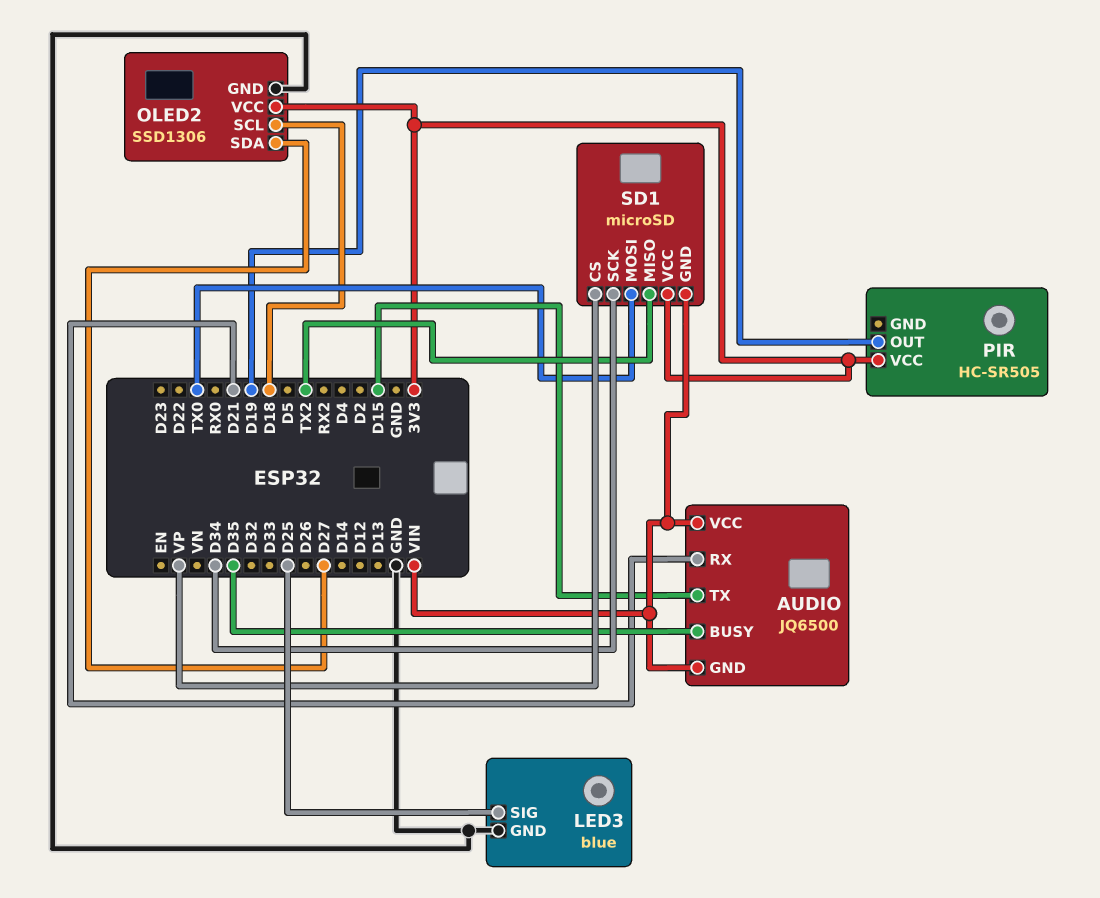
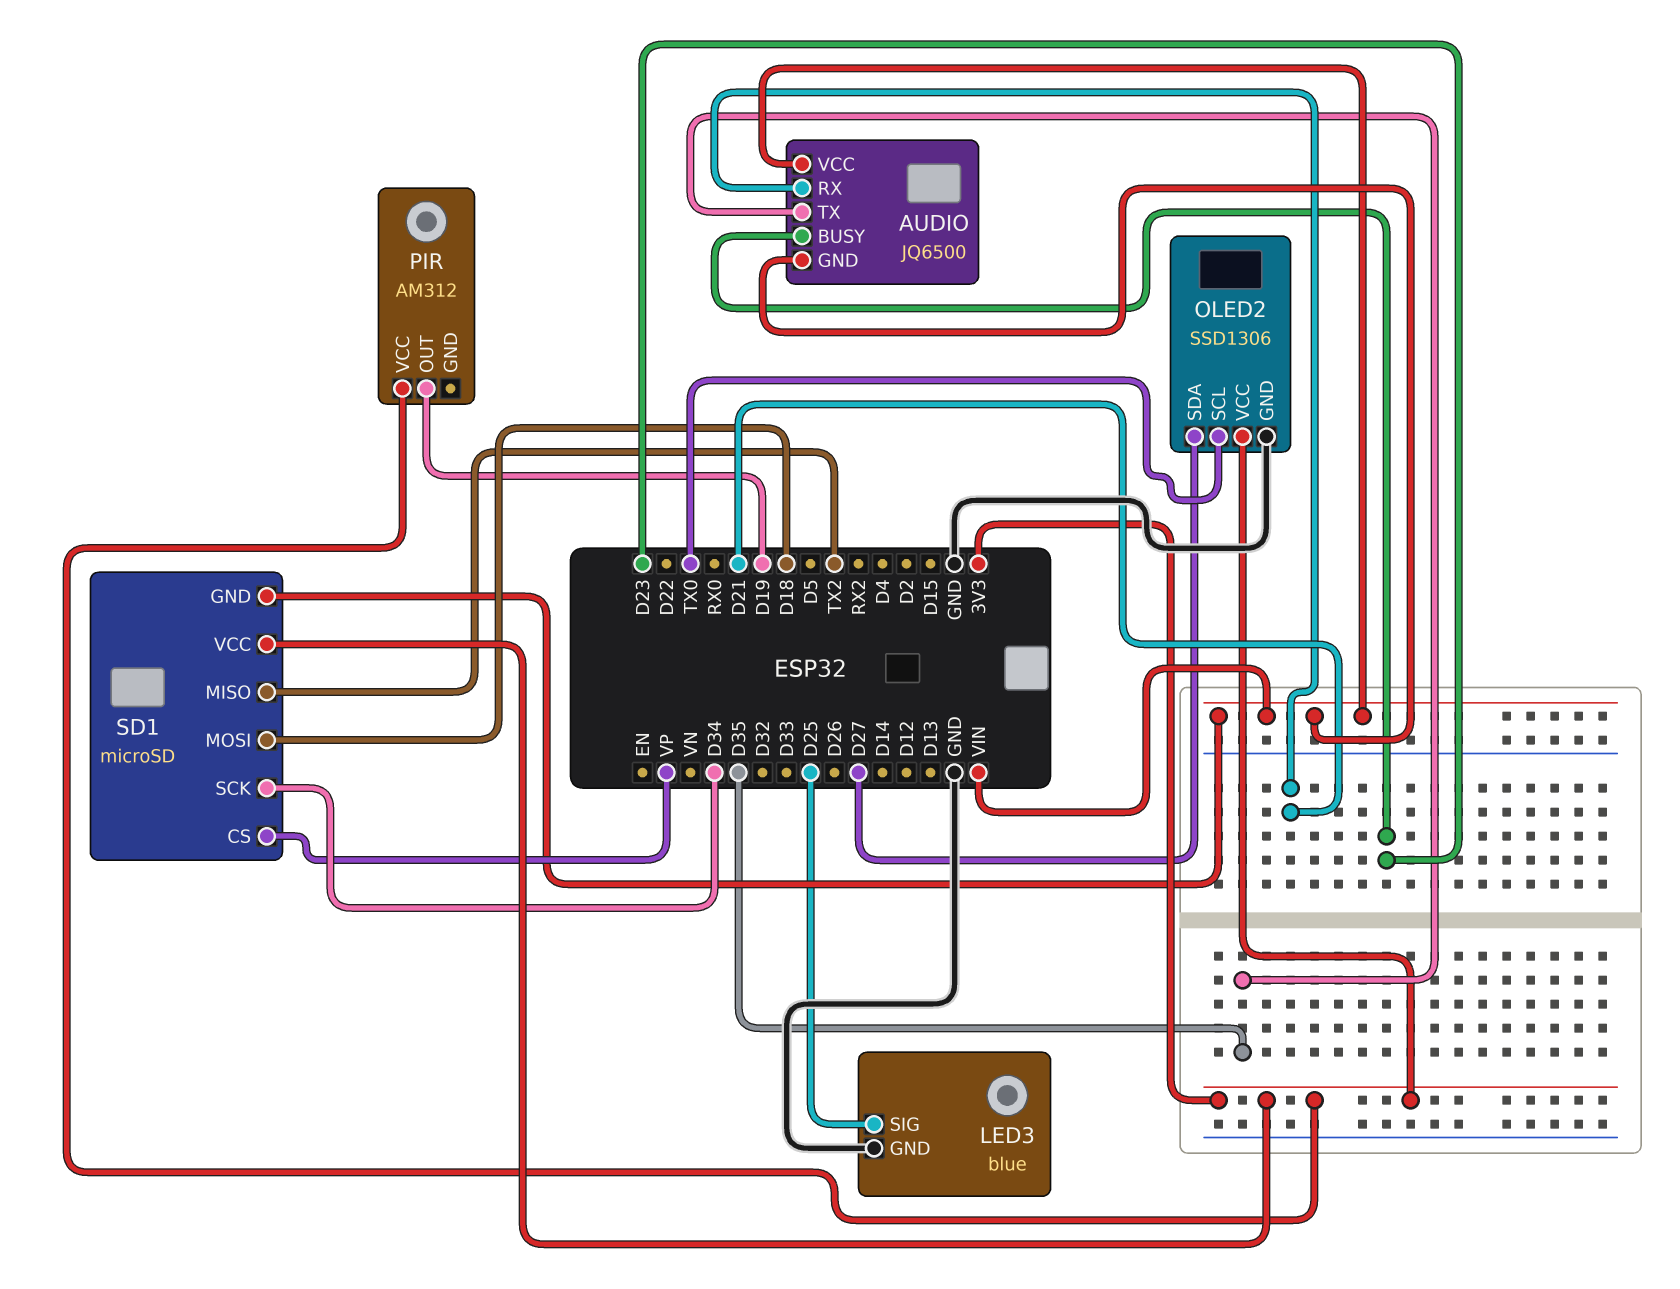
AUDIO pin BUSY: D35 -> D23
AUDIO pin TX: D15 -> D35
OLED2 pin SCL: D18 -> TX0
PIR: HC-SR505 -> AM312
SD1 pin MOSI: TX0 -> D18

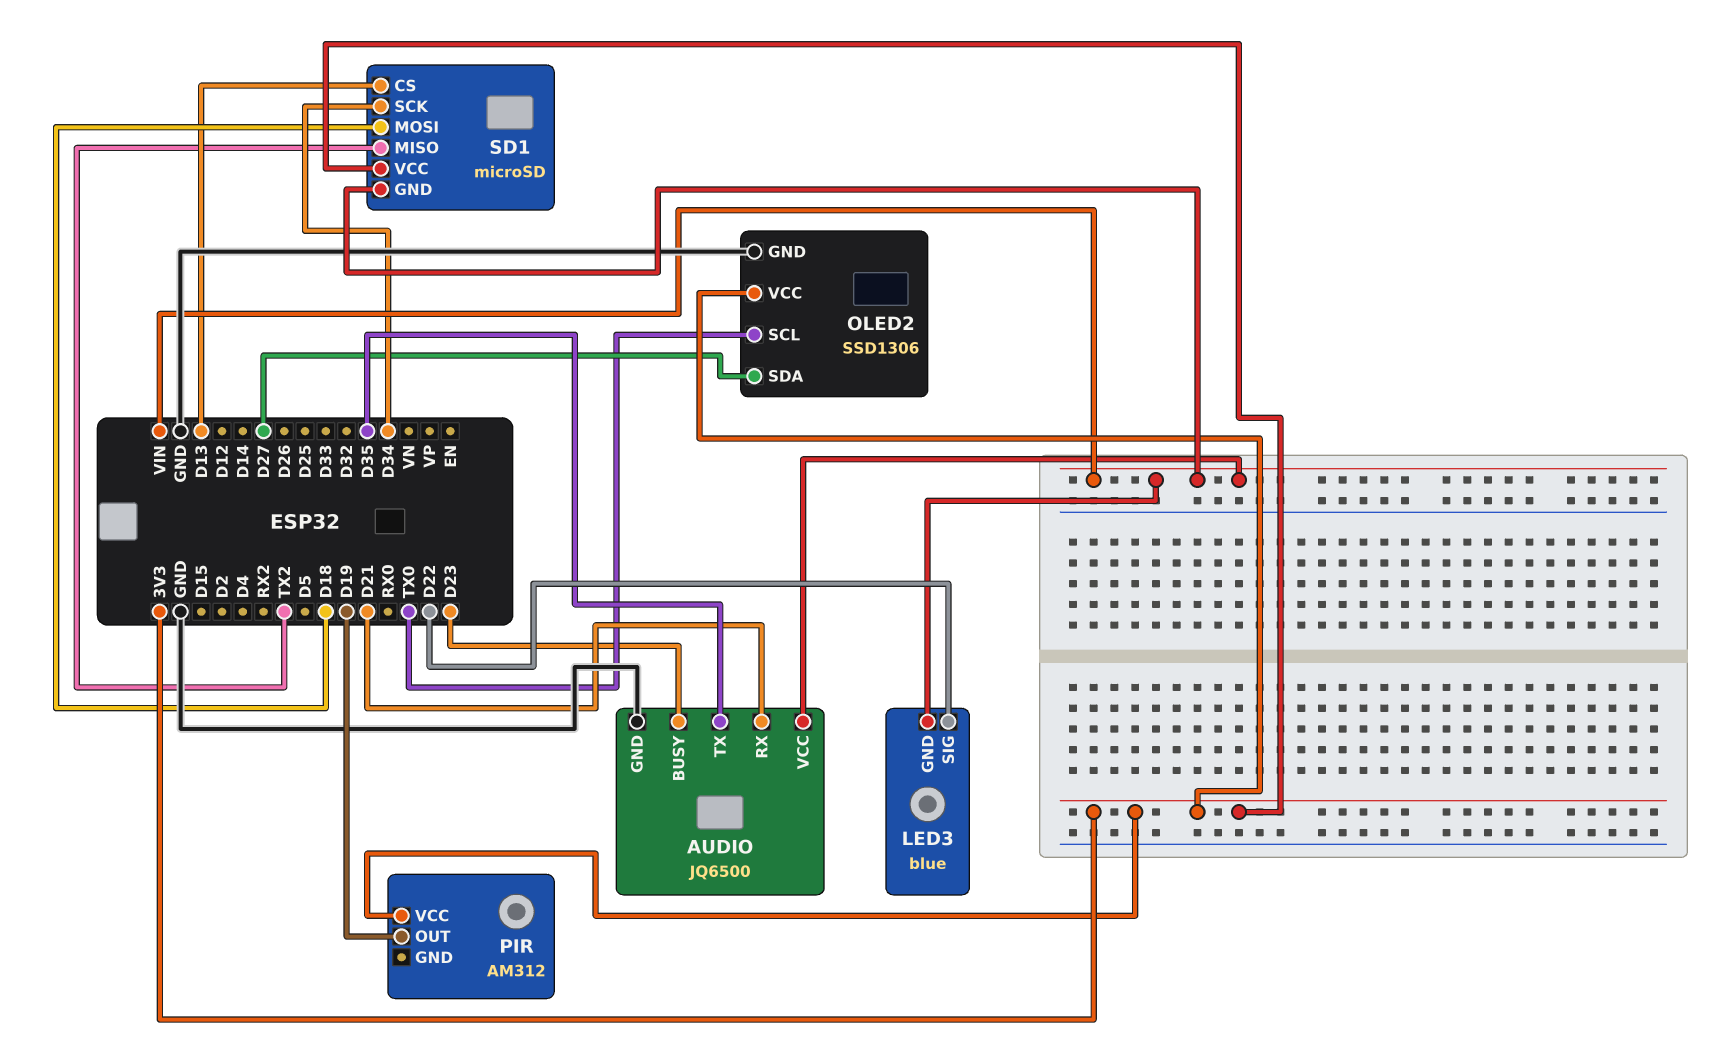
AUDIO pin GND: VIN -> GND
LED3 pin GND: GND -> VIN
LED3 pin SIG: D25 -> D22
SD1 pin CS: VP -> D13

